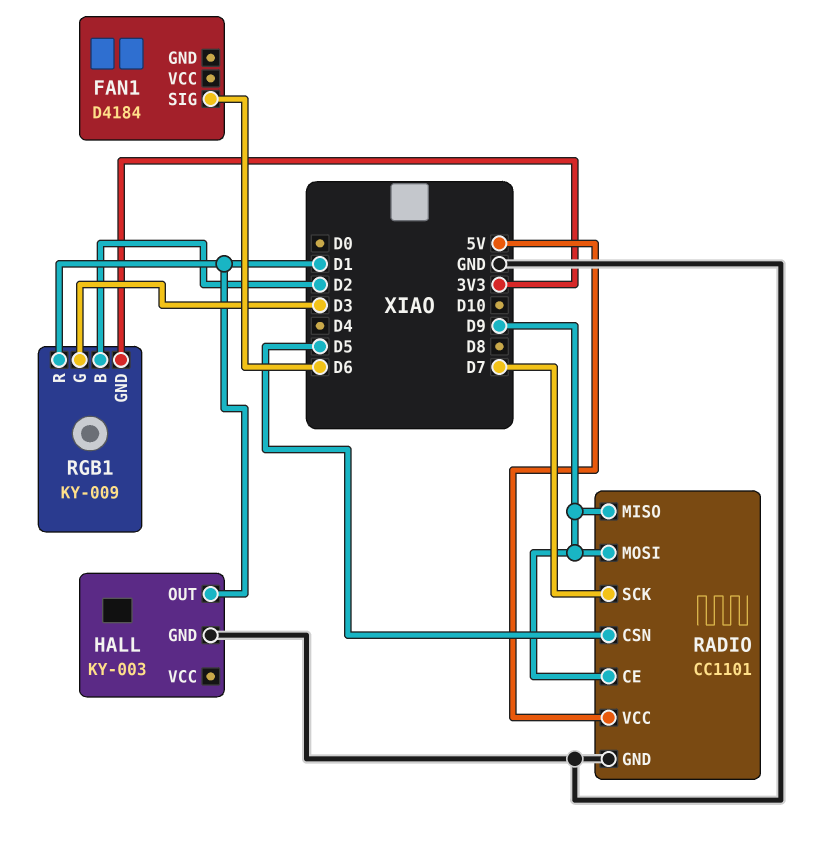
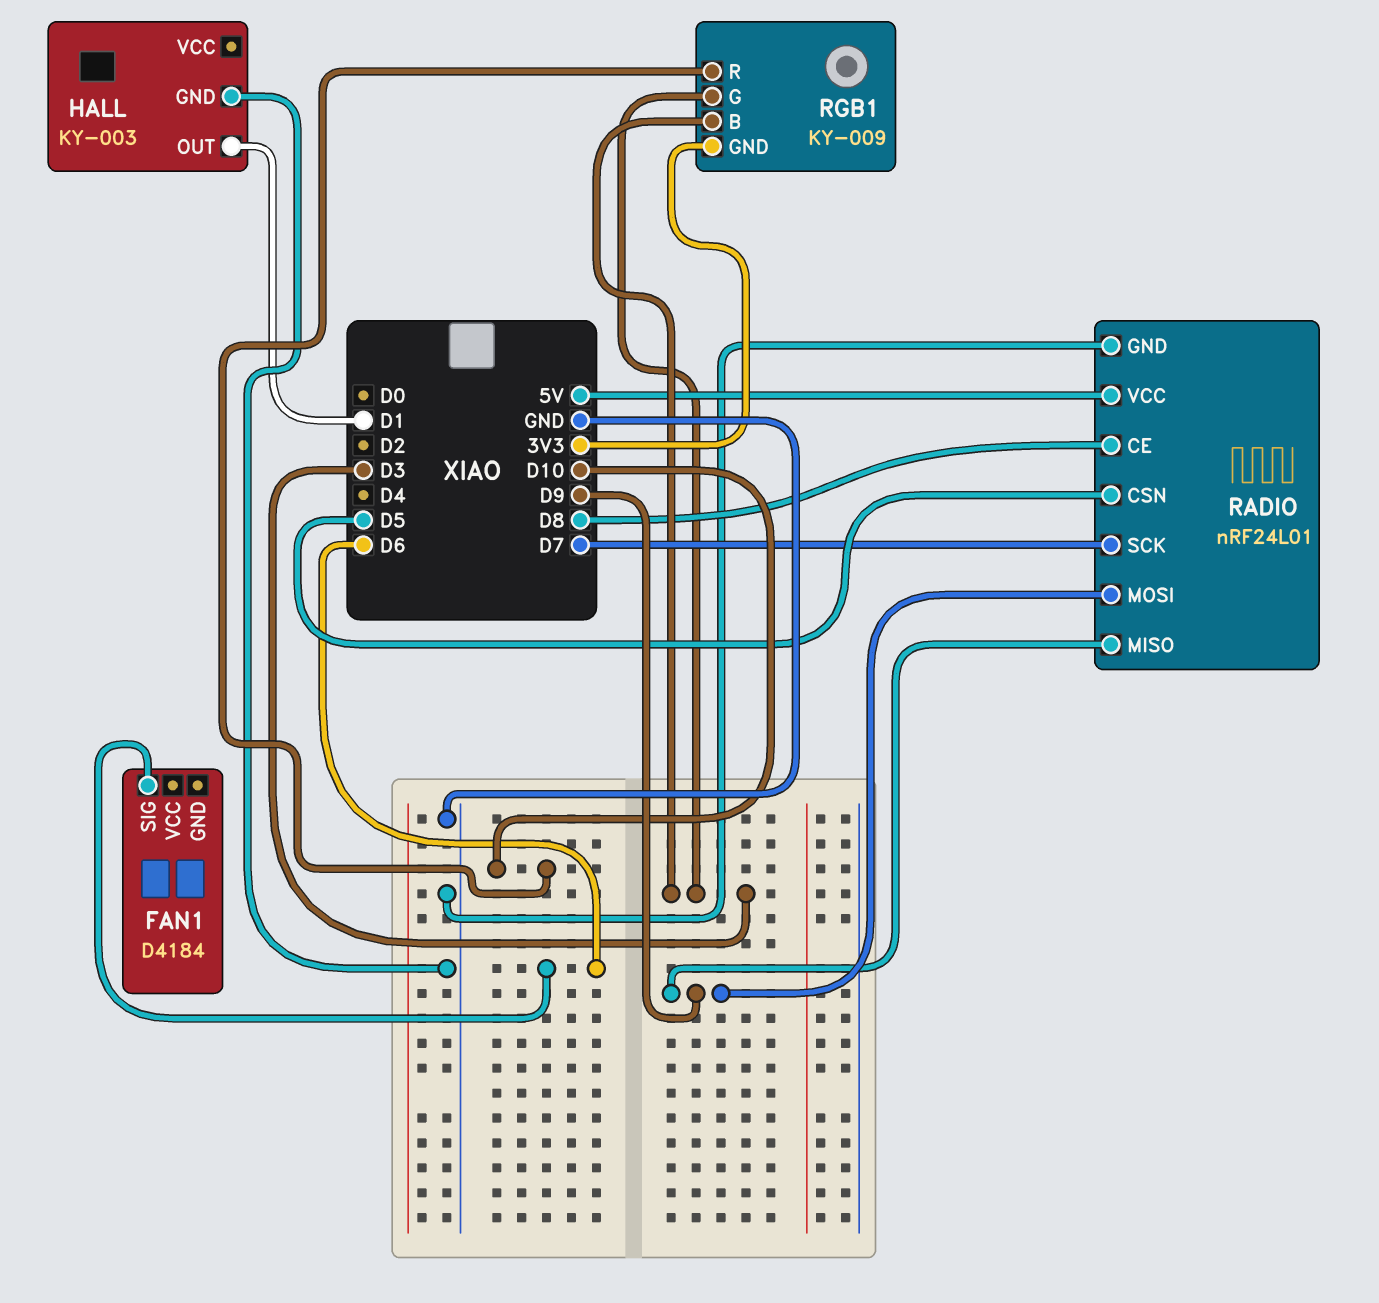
RADIO: CC1101 -> nRF24L01
RADIO pin CE: D9 -> D8
RGB1 pin B: D2 -> D3
RGB1 pin R: D1 -> D10

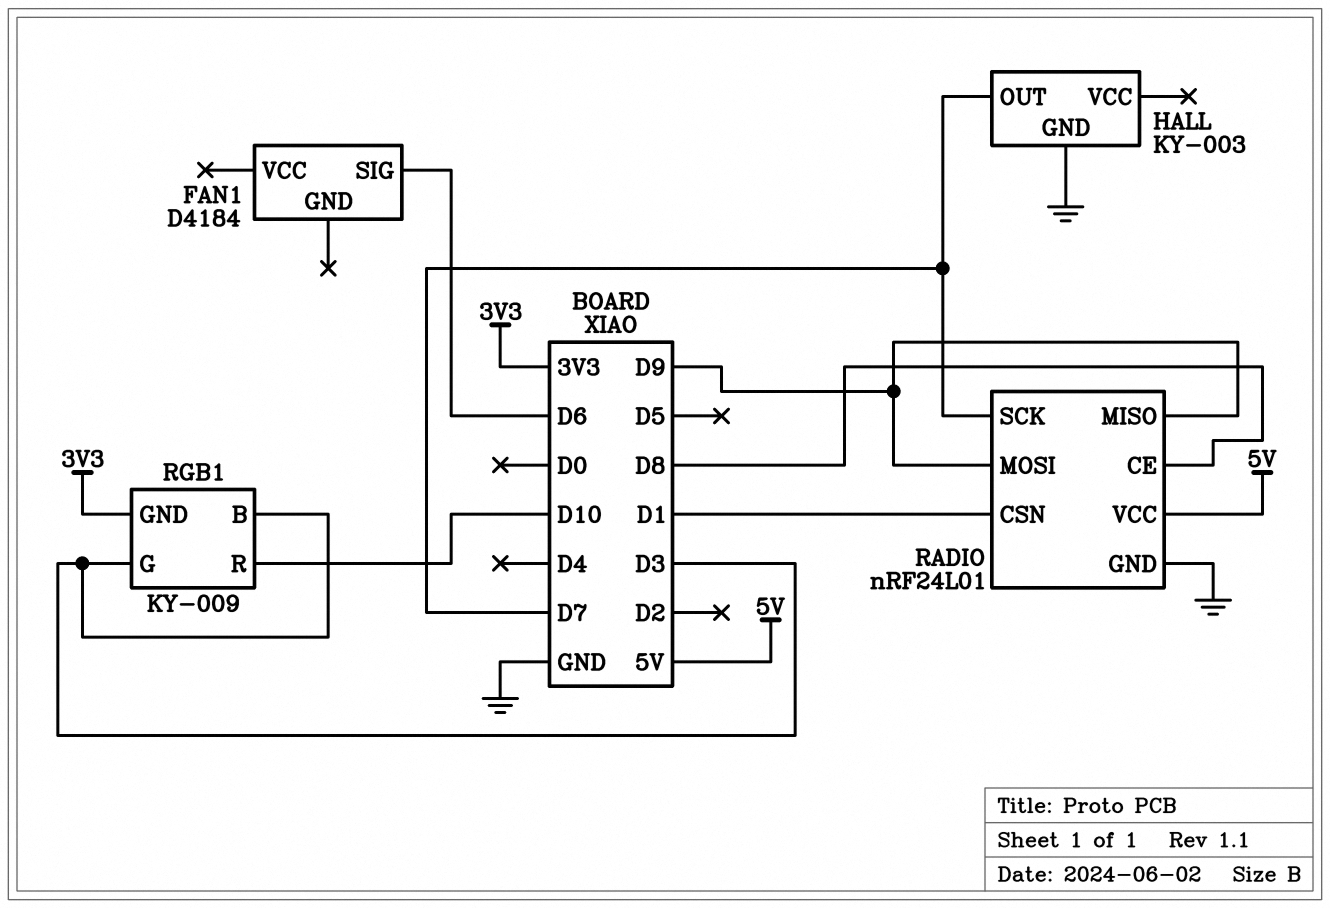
HALL pin OUT: D1 -> D7
RADIO pin CSN: D5 -> D1

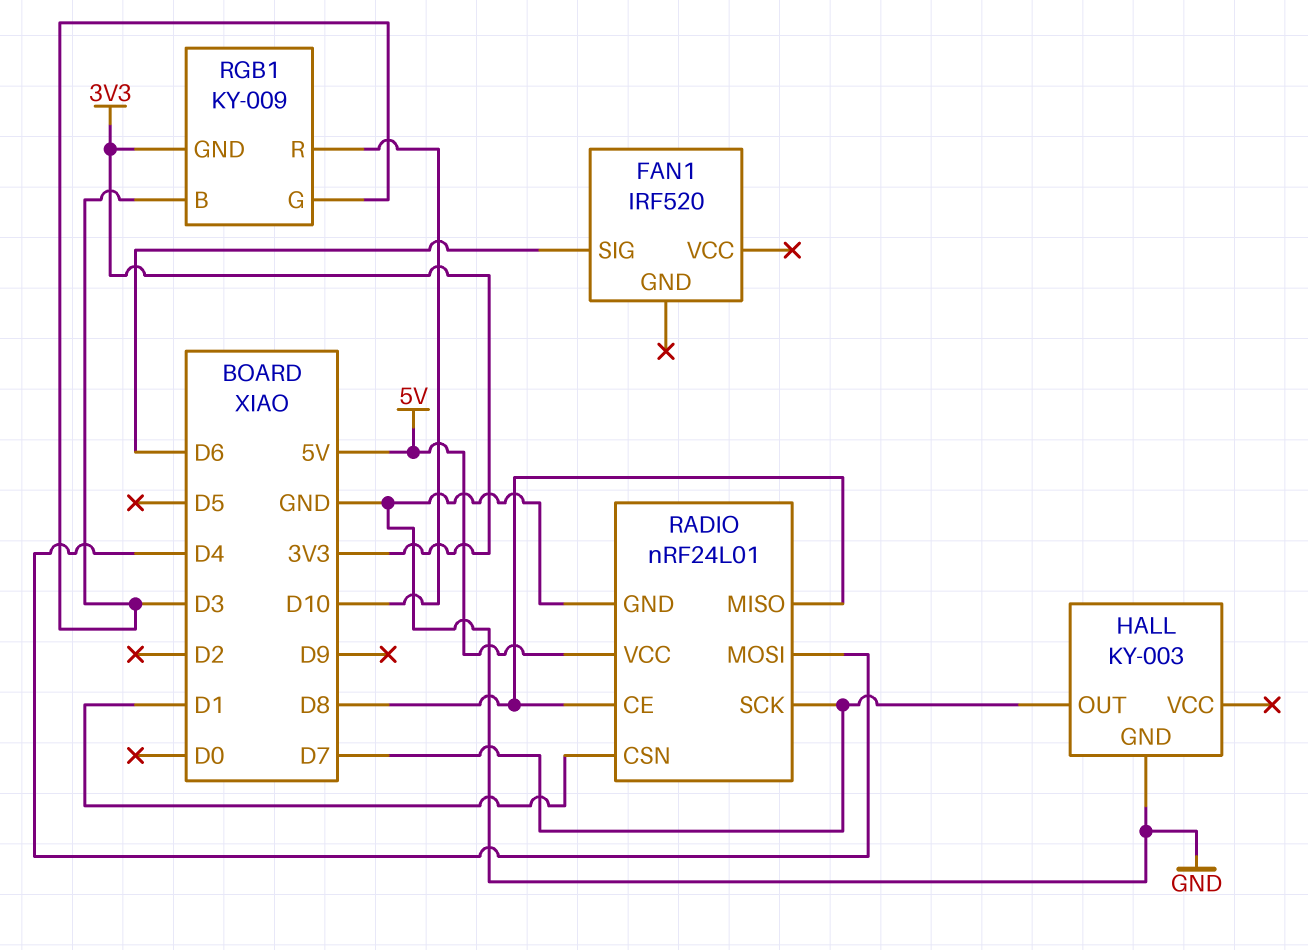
FAN1: D4184 -> IRF520
RADIO pin MISO: D9 -> D8
RADIO pin MOSI: D9 -> D4

